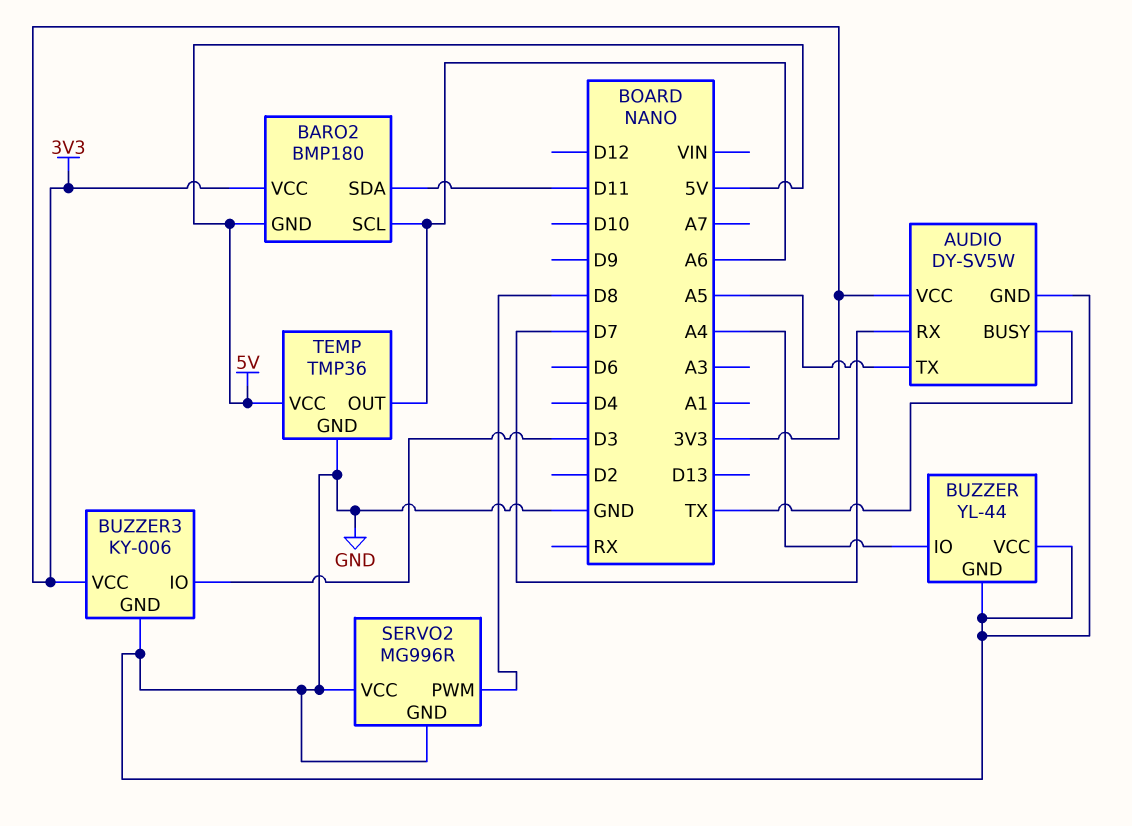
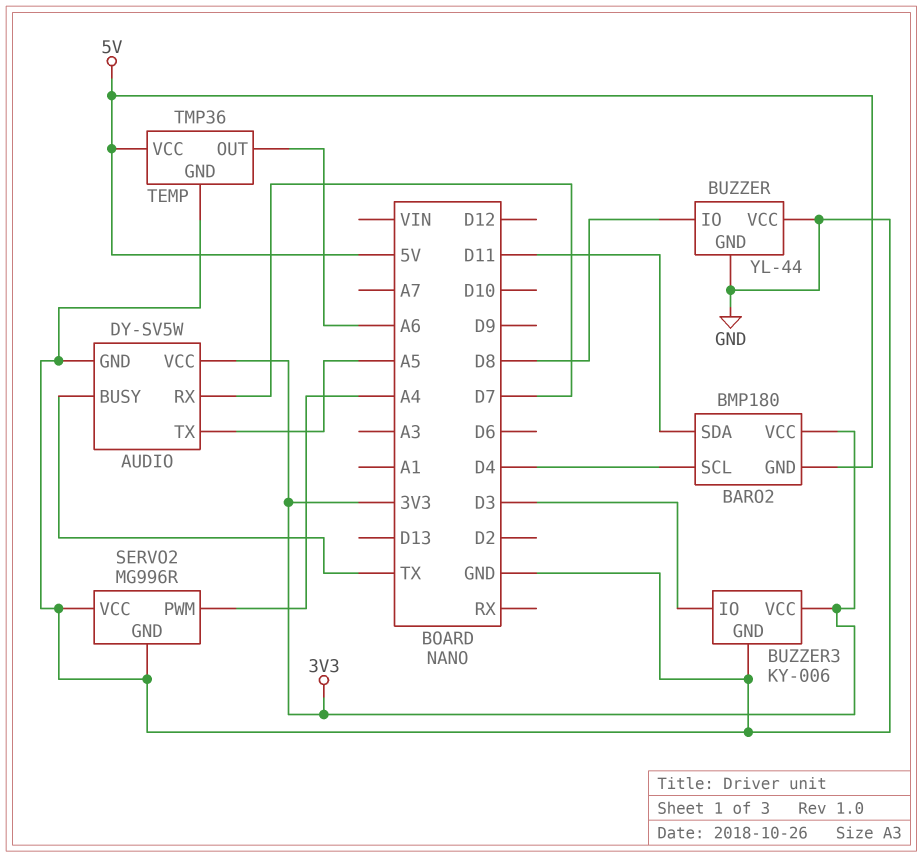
BARO2 pin SCL: A6 -> D4
BUZZER pin IO: A4 -> D8
SERVO2 pin PWM: D8 -> A4

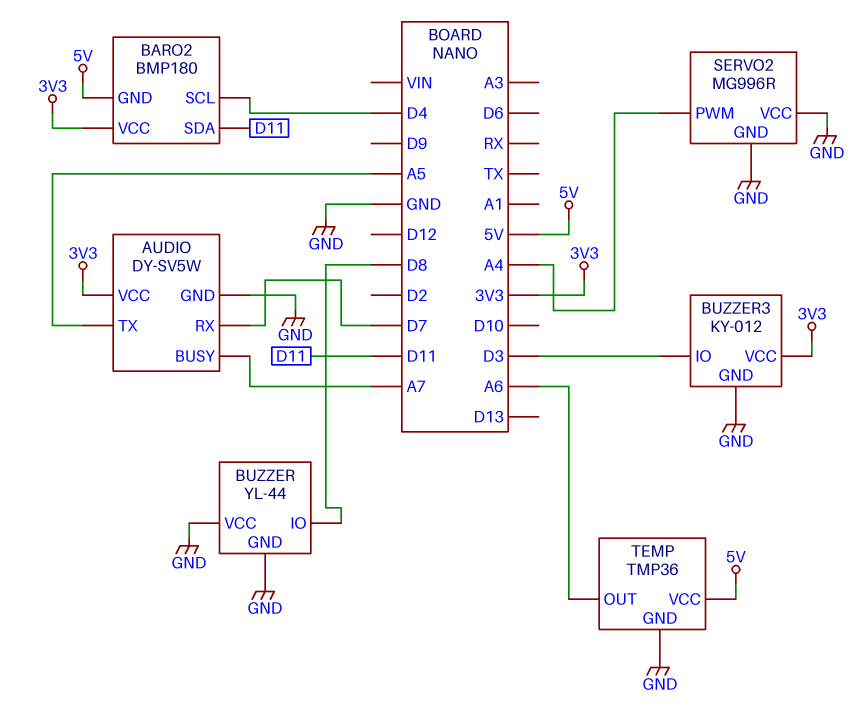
AUDIO pin BUSY: TX -> A7
BUZZER3: KY-006 -> KY-012

